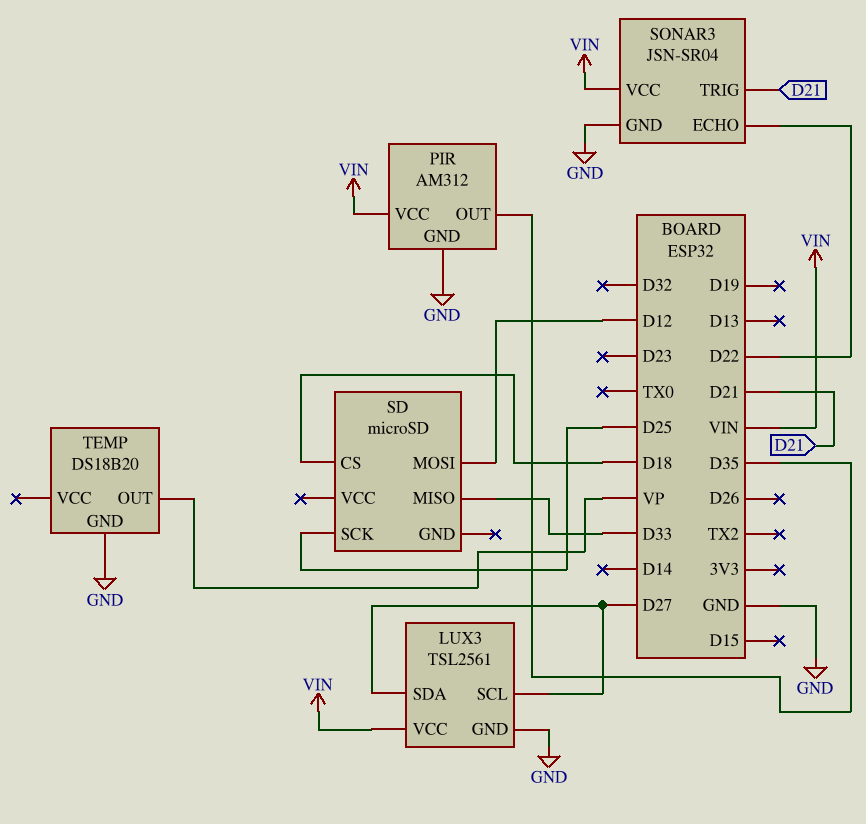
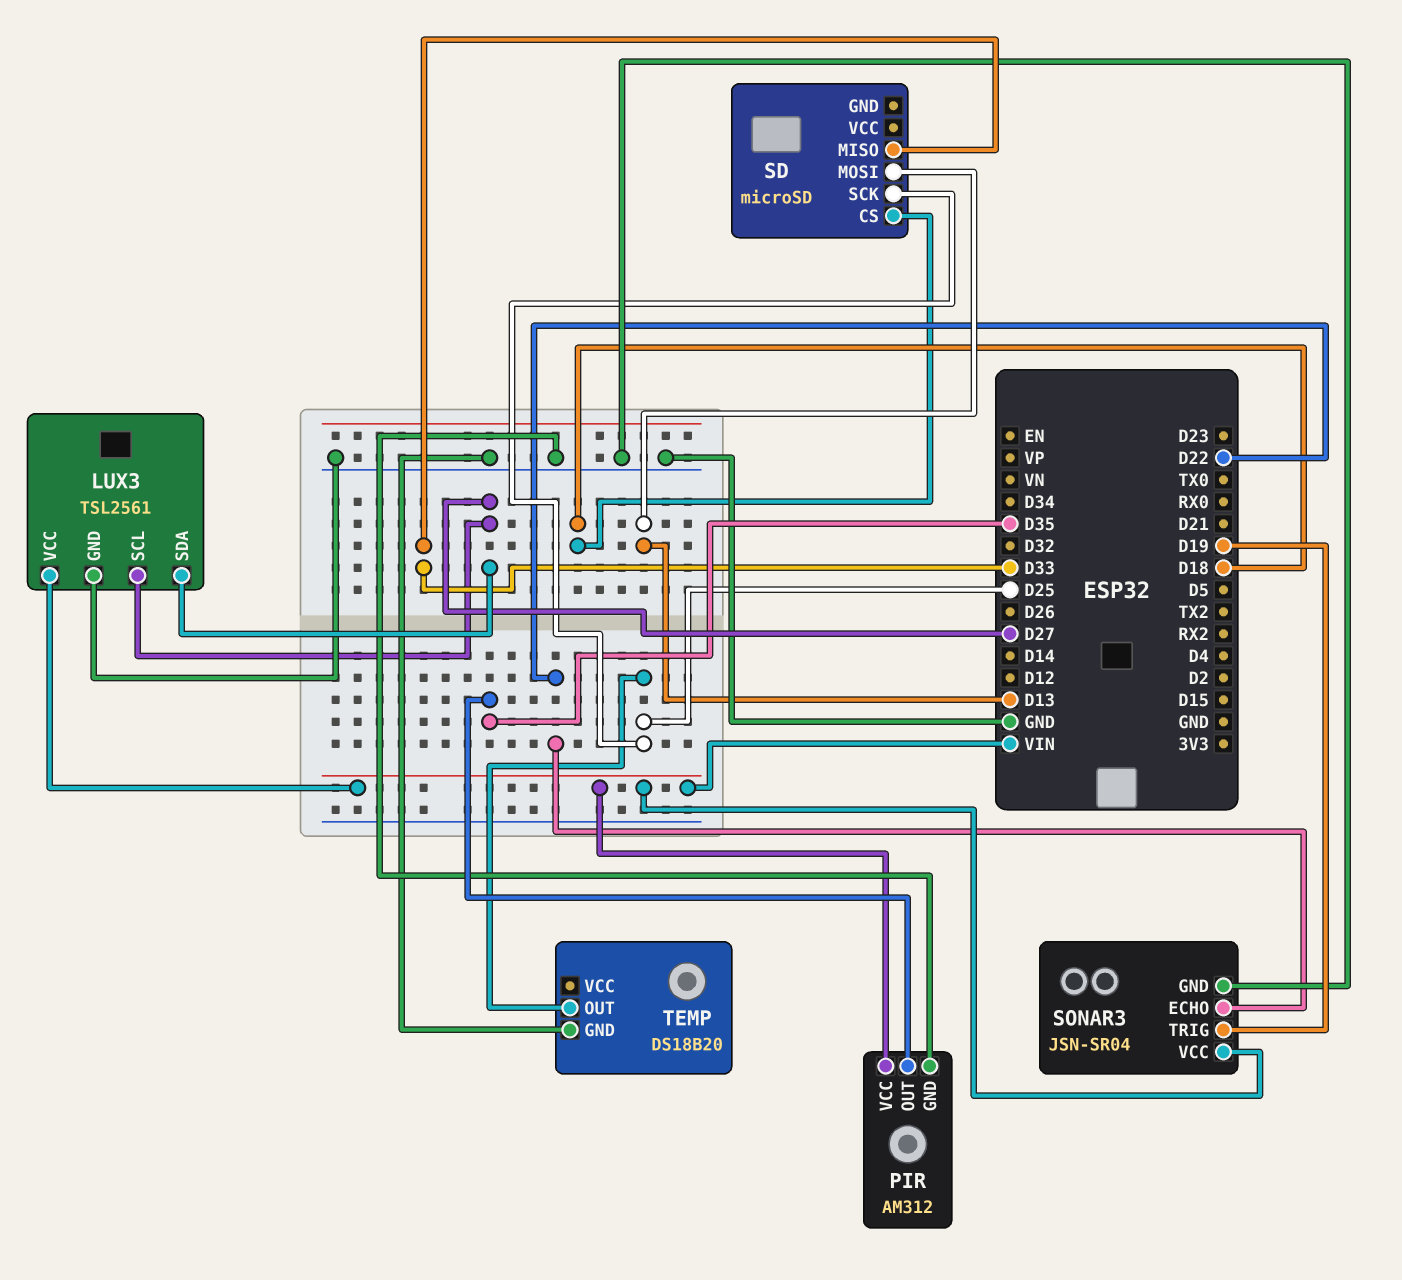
SD pin MOSI: D12 -> D13
SONAR3 pin TRIG: D21 -> D19
TEMP pin OUT: VP -> D25

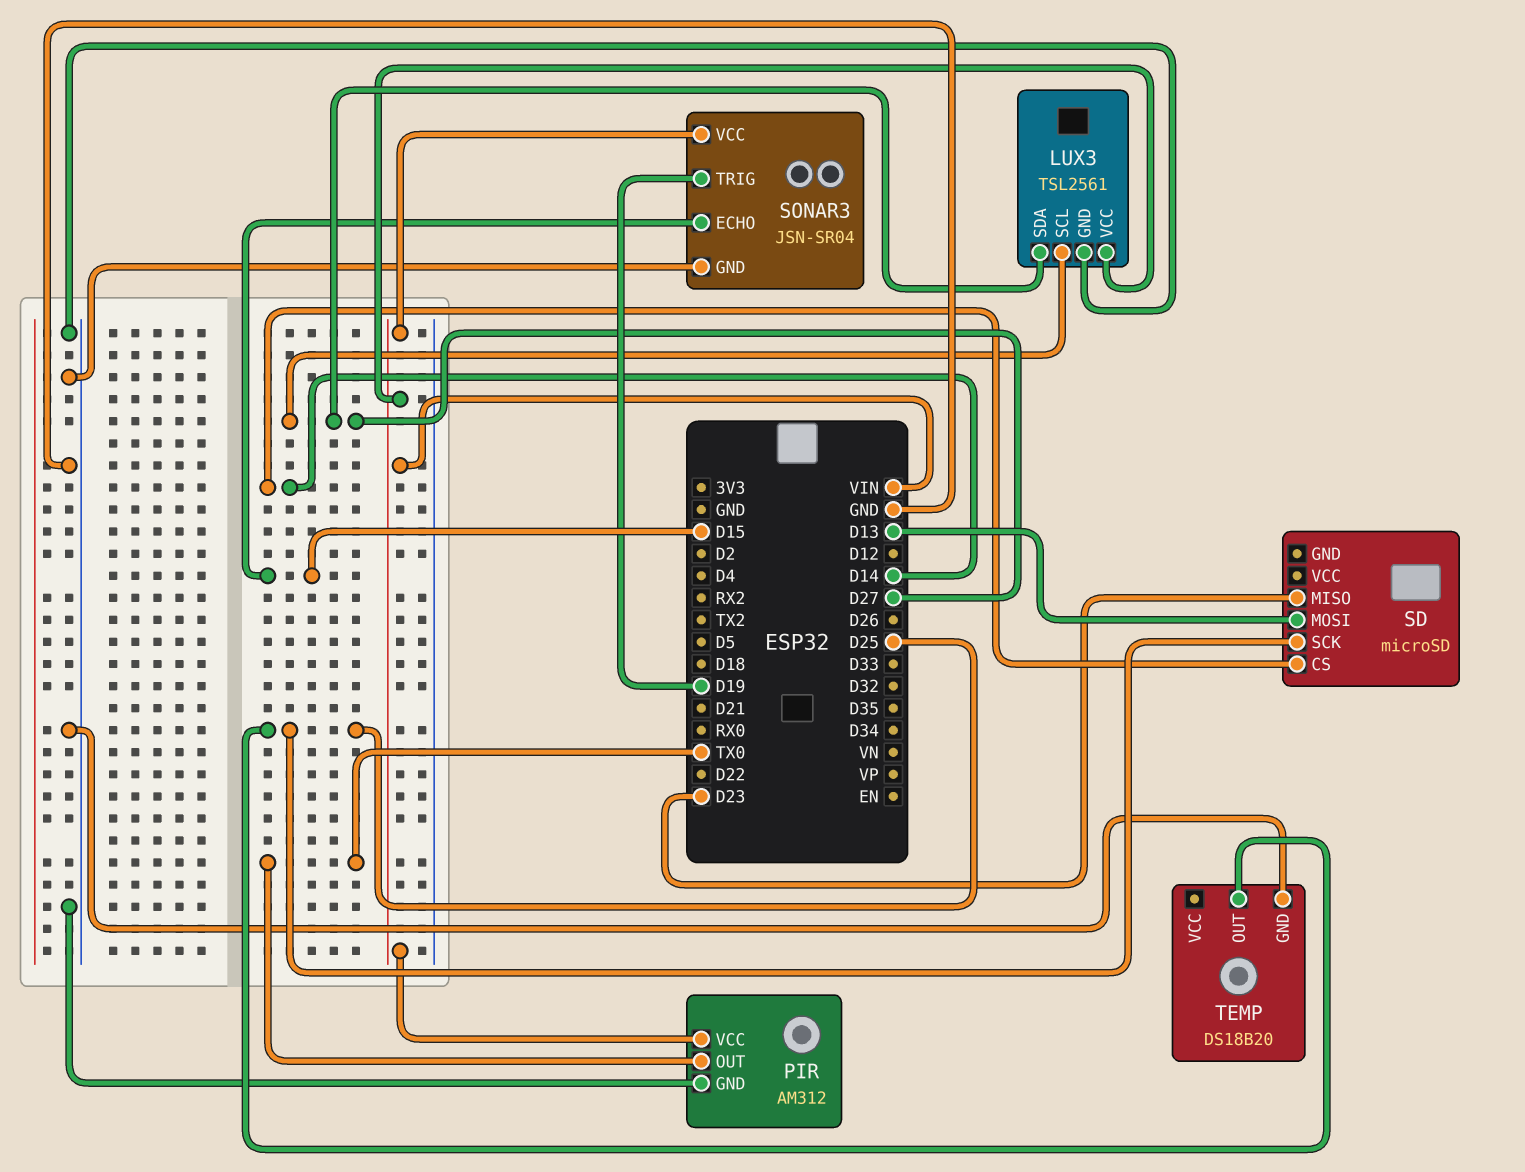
PIR pin OUT: D35 -> TX0
SD pin CS: D18 -> D14
SD pin MISO: D33 -> D23
SONAR3 pin ECHO: D22 -> D15

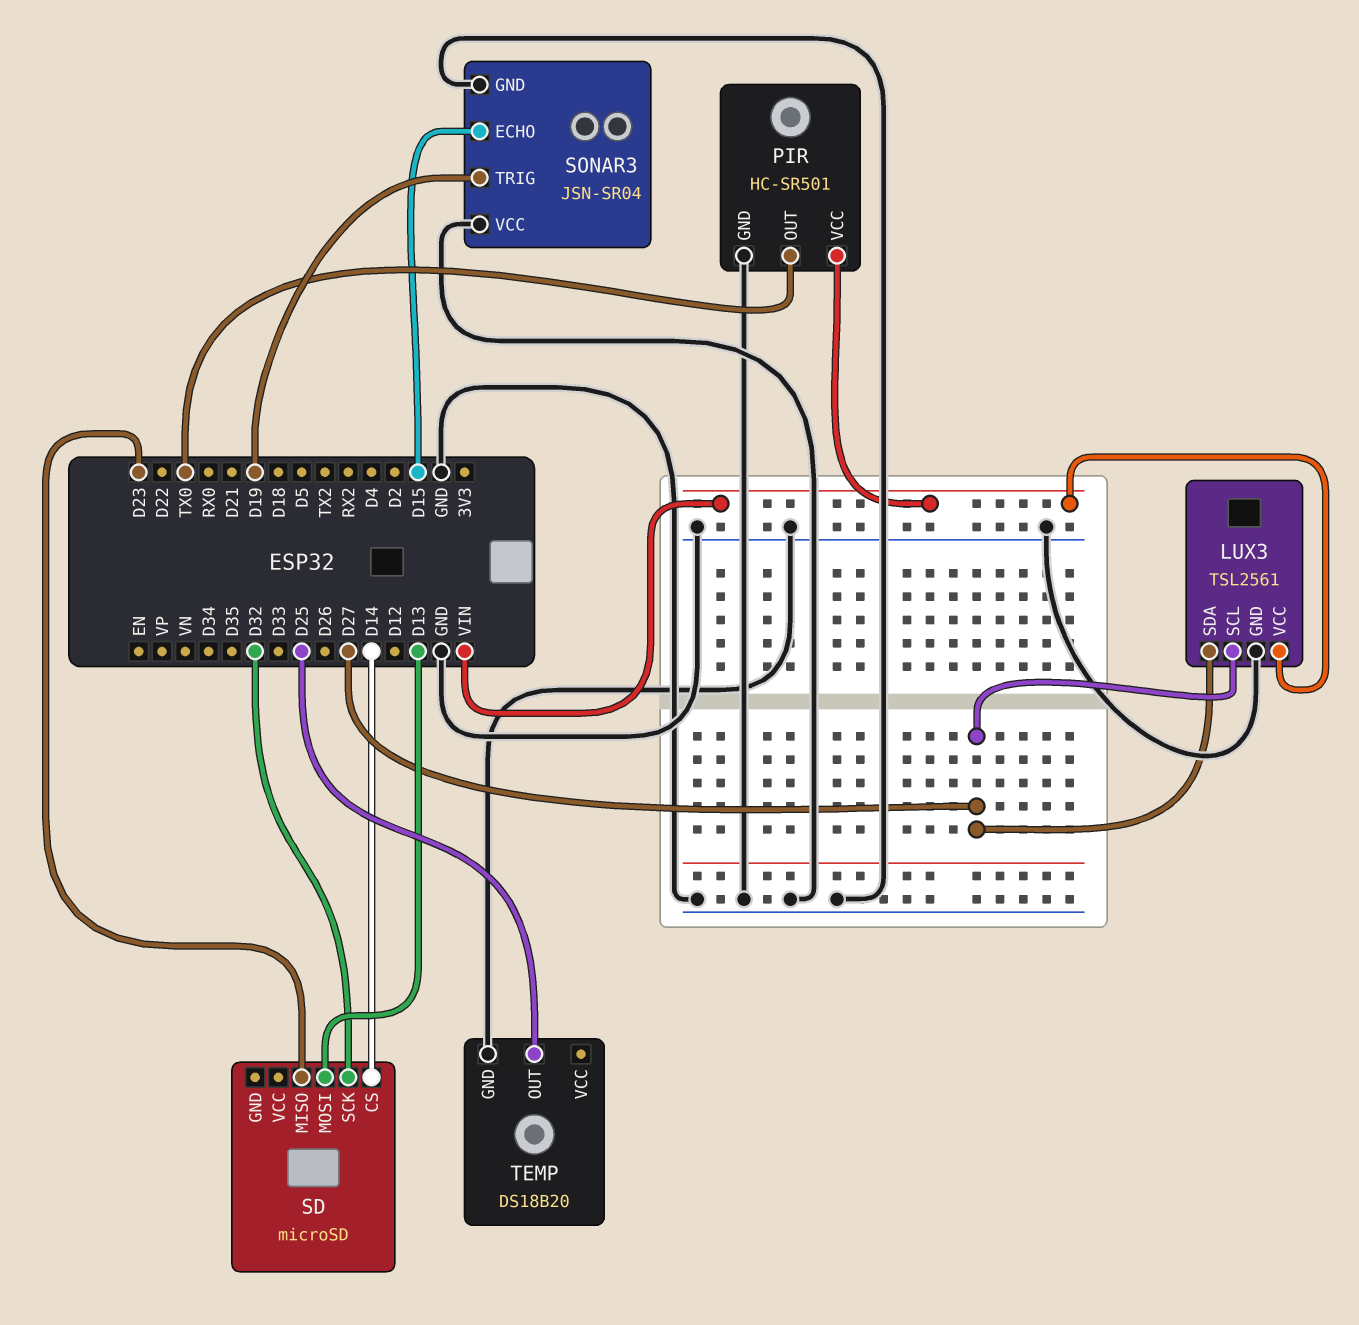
PIR: AM312 -> HC-SR501
SD pin SCK: D25 -> D32
SONAR3 pin VCC: VIN -> GND

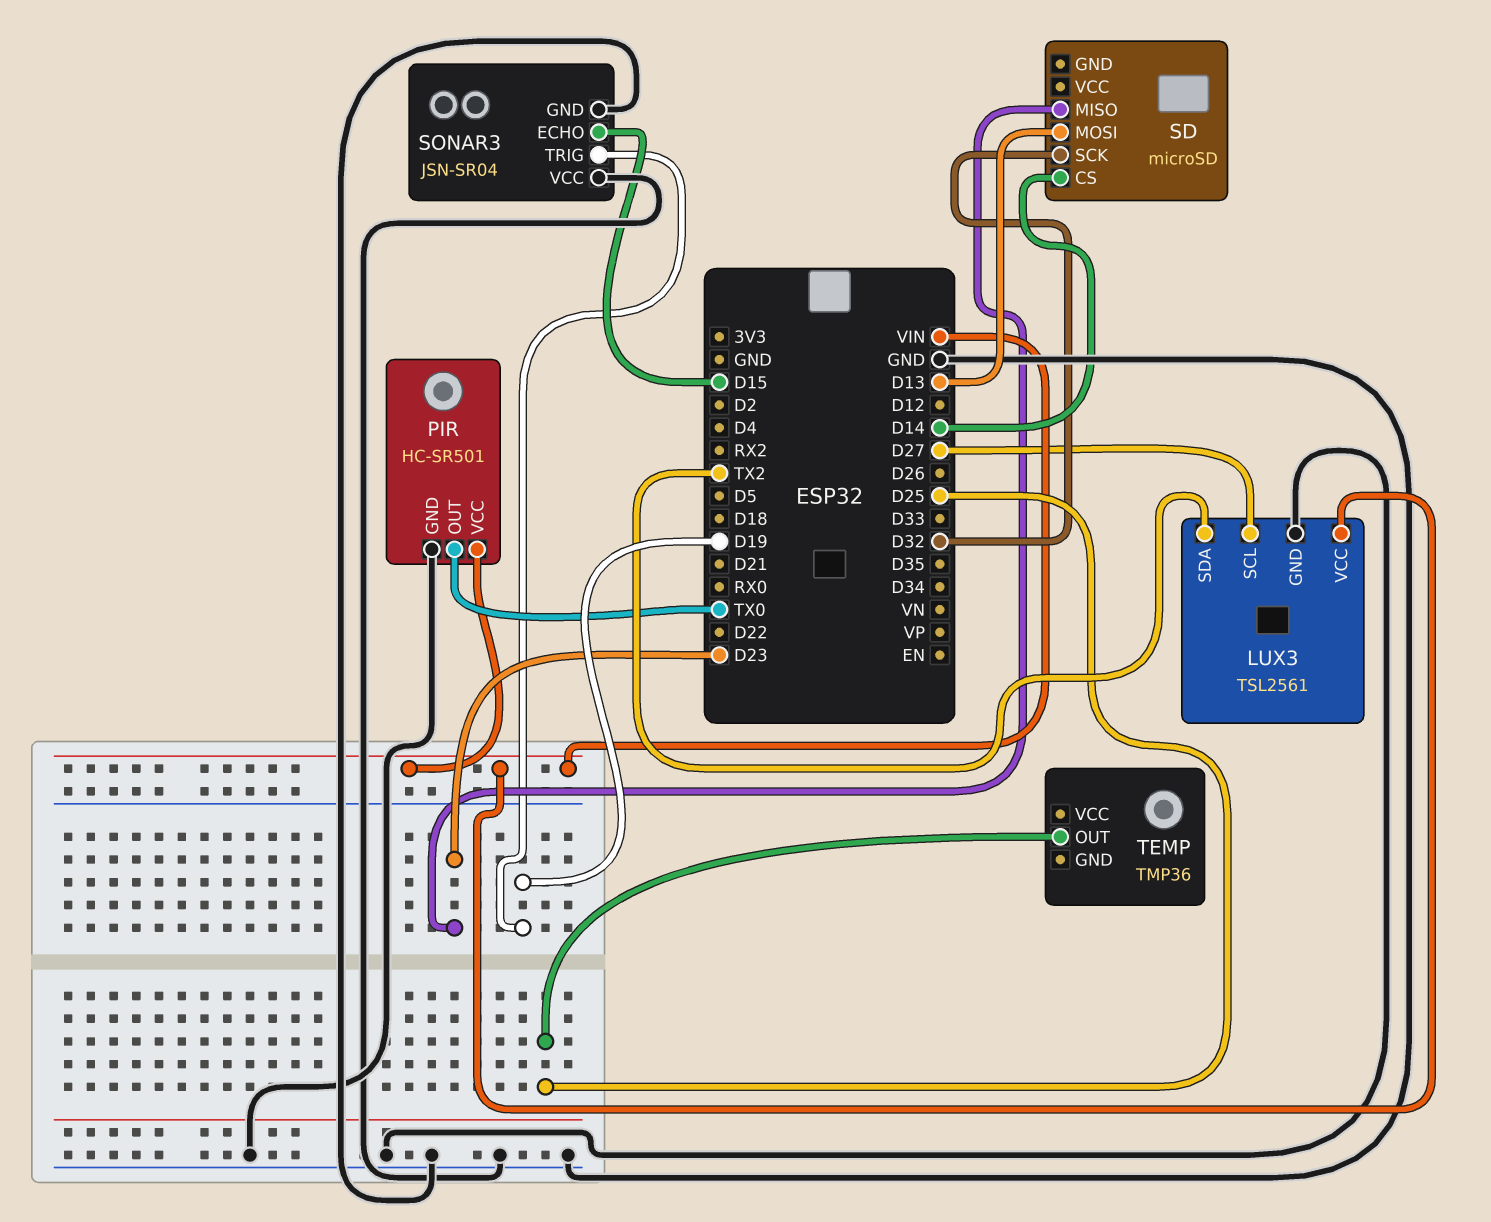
LUX3 pin SDA: D27 -> TX2
TEMP: DS18B20 -> TMP36
TEMP pin GND: GND -> none

